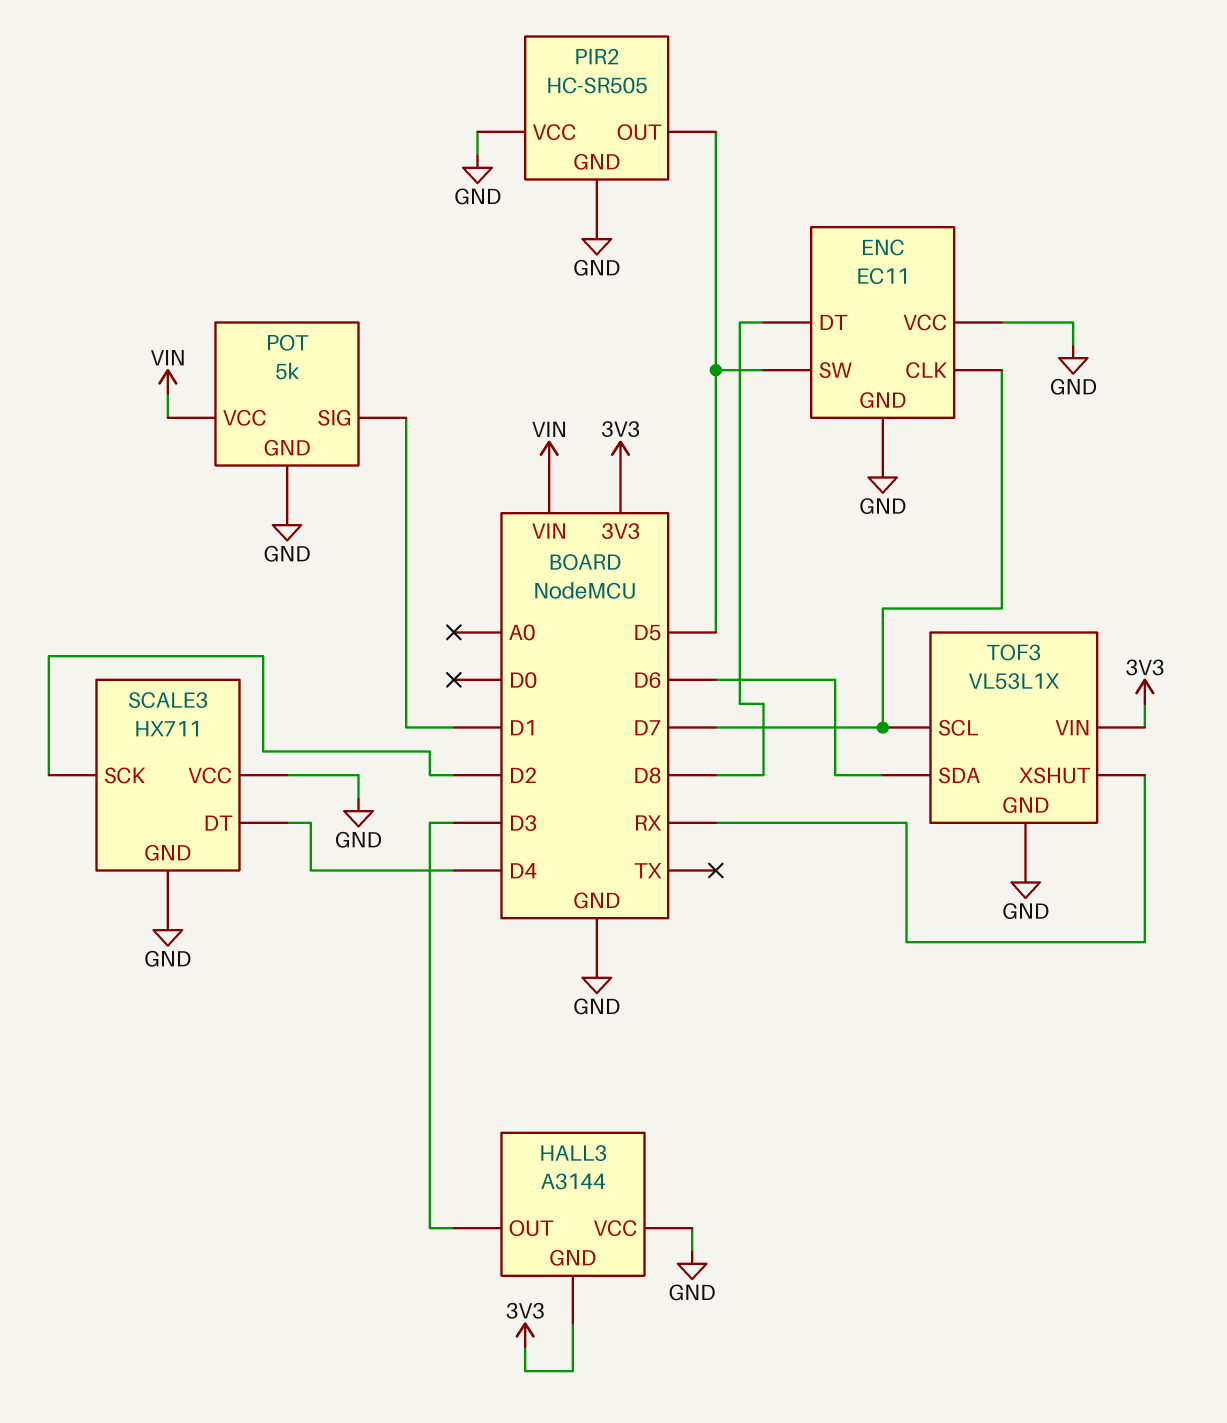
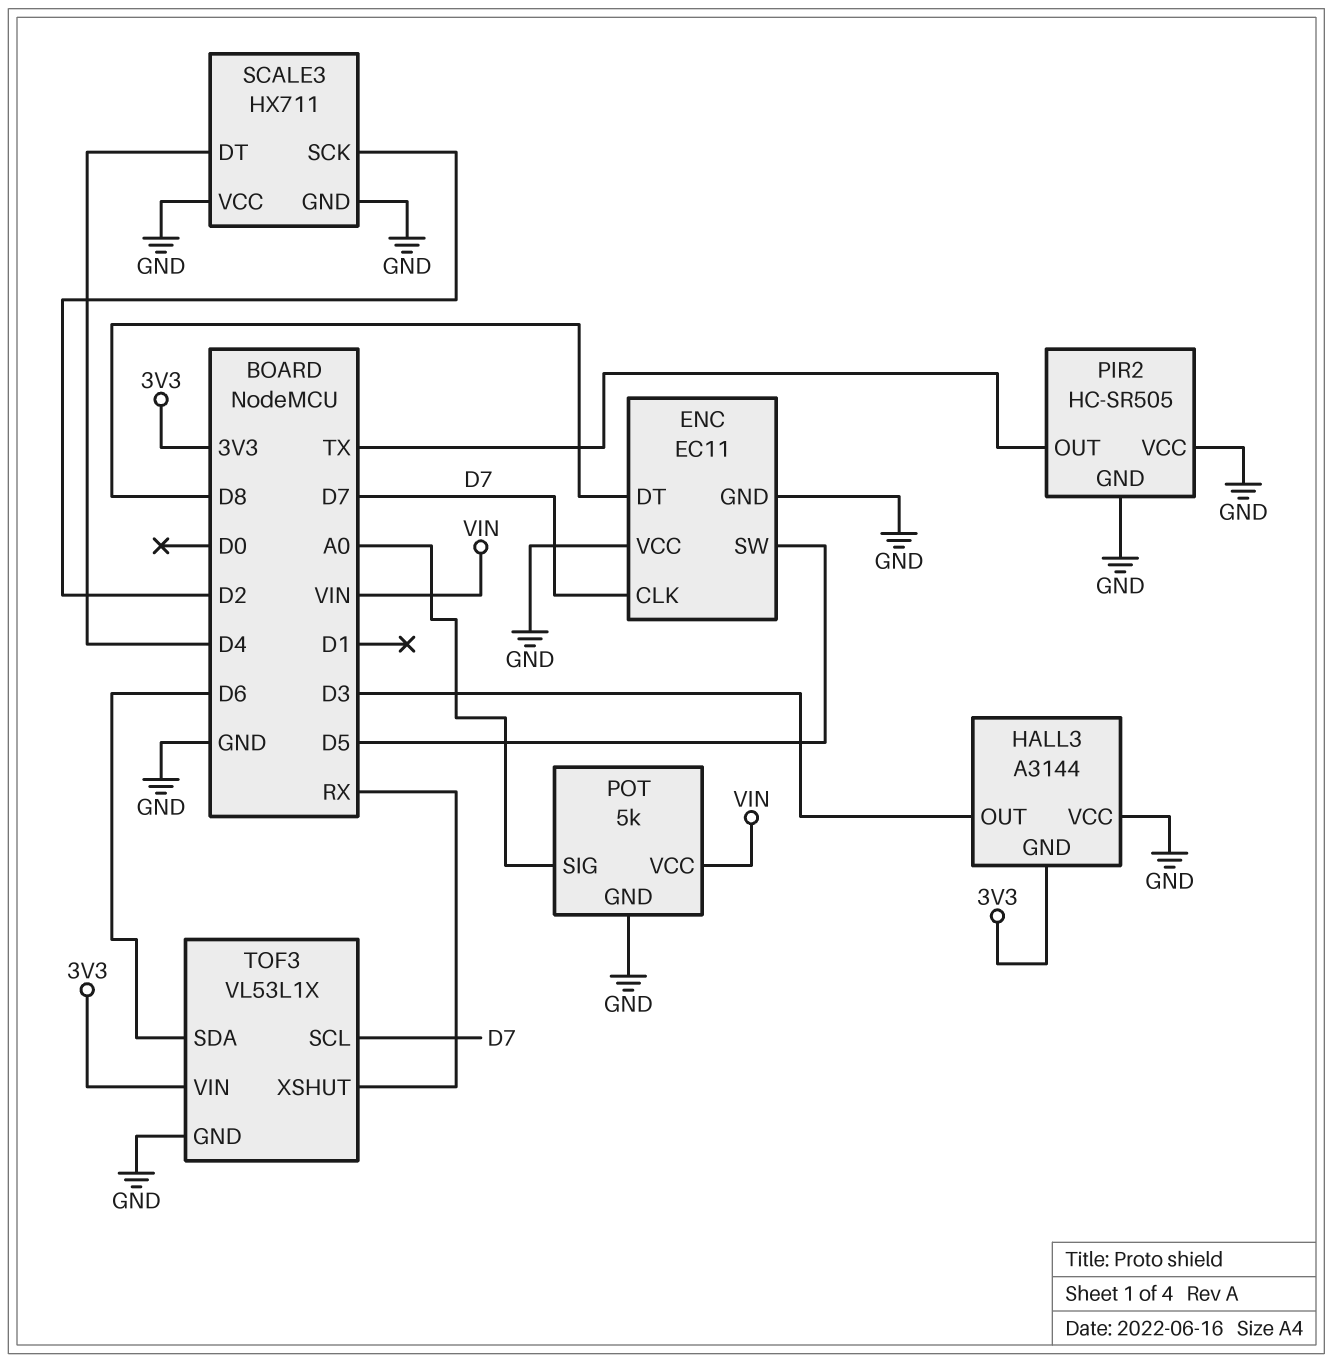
PIR2 pin OUT: D5 -> TX
POT pin SIG: D1 -> A0

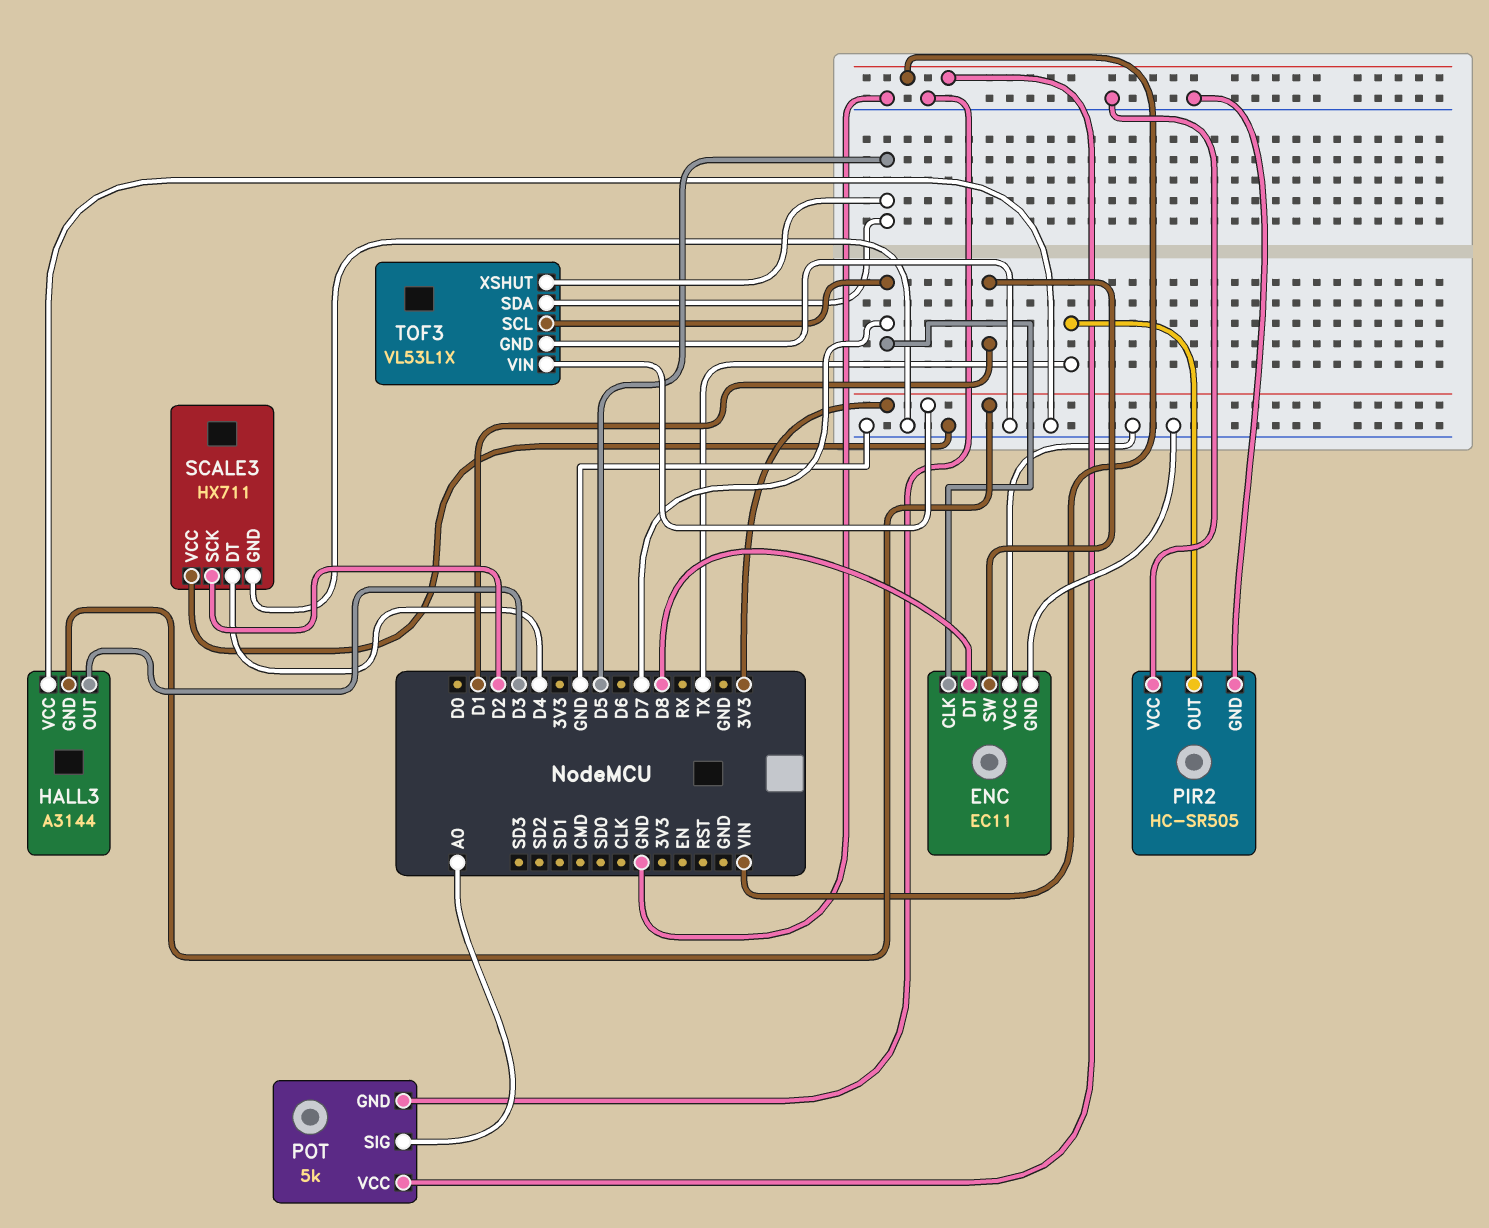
ENC pin SW: D5 -> D1
TOF3 pin SDA: D6 -> D5
TOF3 pin XSHUT: RX -> D5

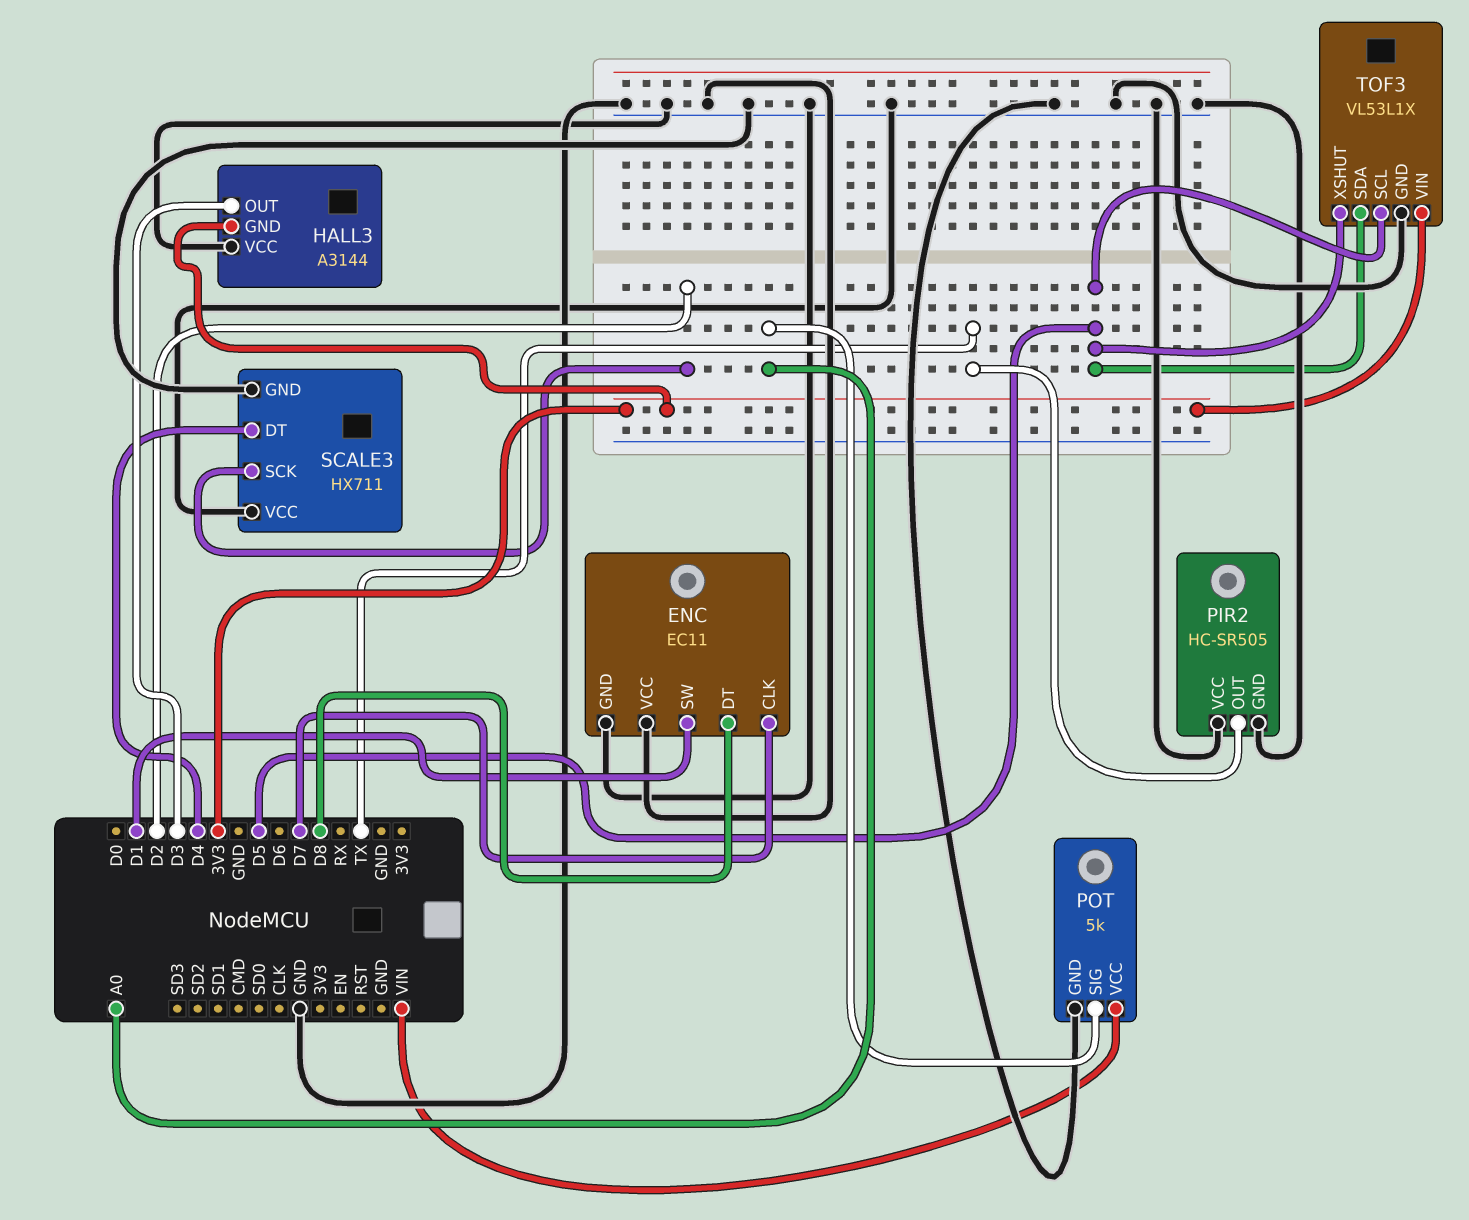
TOF3 pin SCL: D7 -> D5

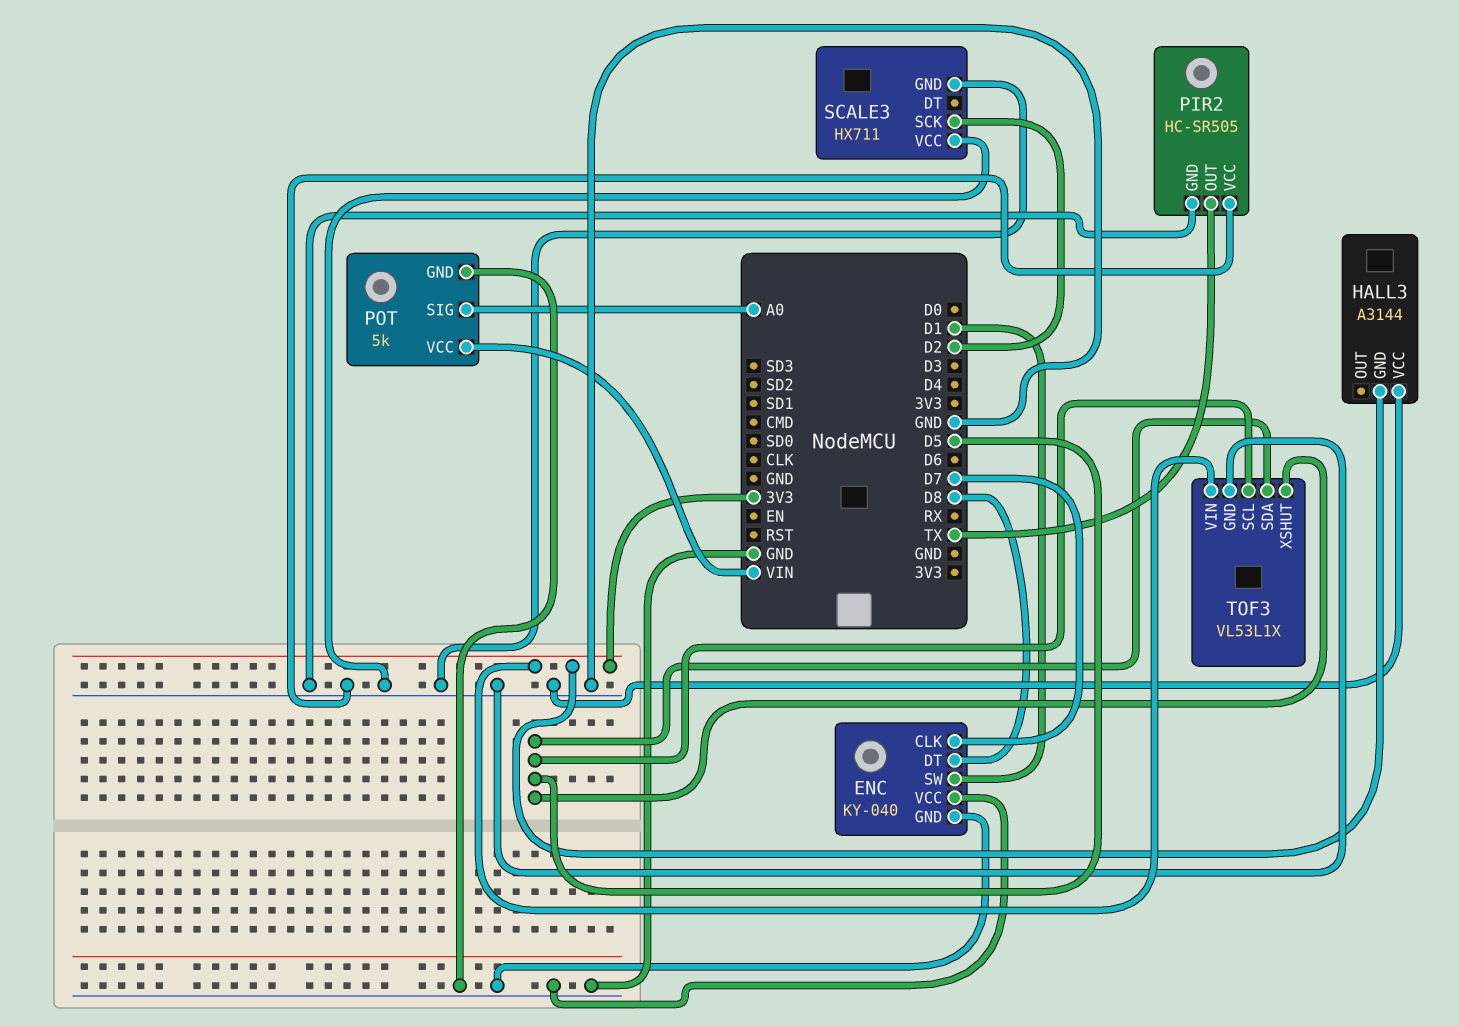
ENC: EC11 -> KY-040
HALL3 pin OUT: D3 -> none
SCALE3 pin DT: D4 -> none

